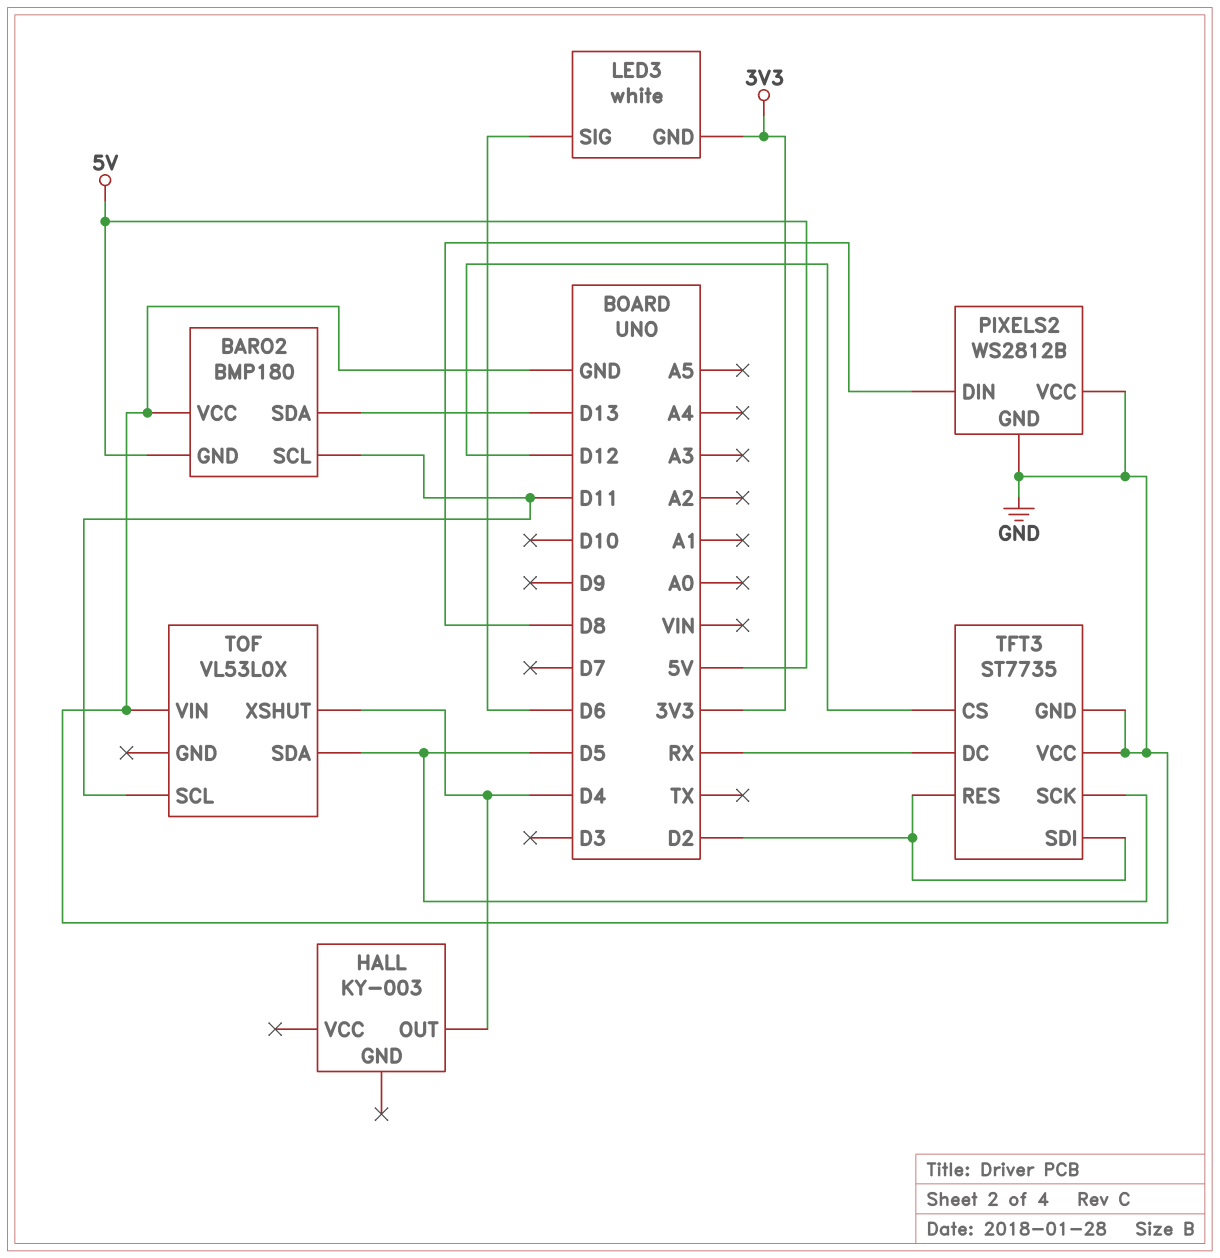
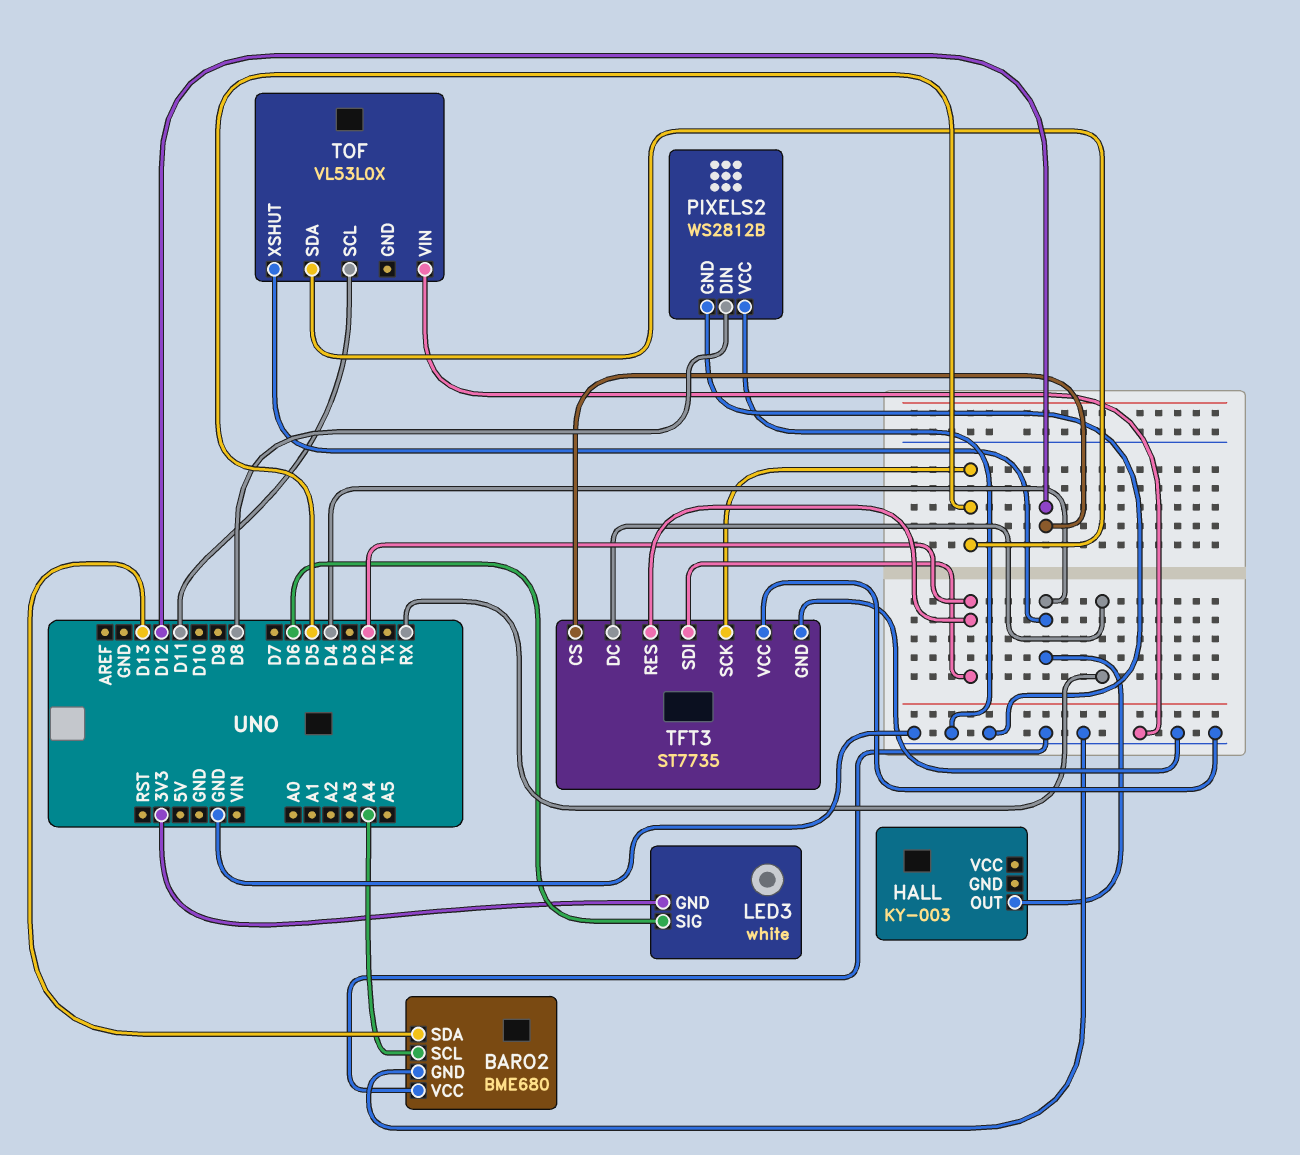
BARO2: BMP180 -> BME680
BARO2 pin GND: 5V -> GND
BARO2 pin SCL: D11 -> A4

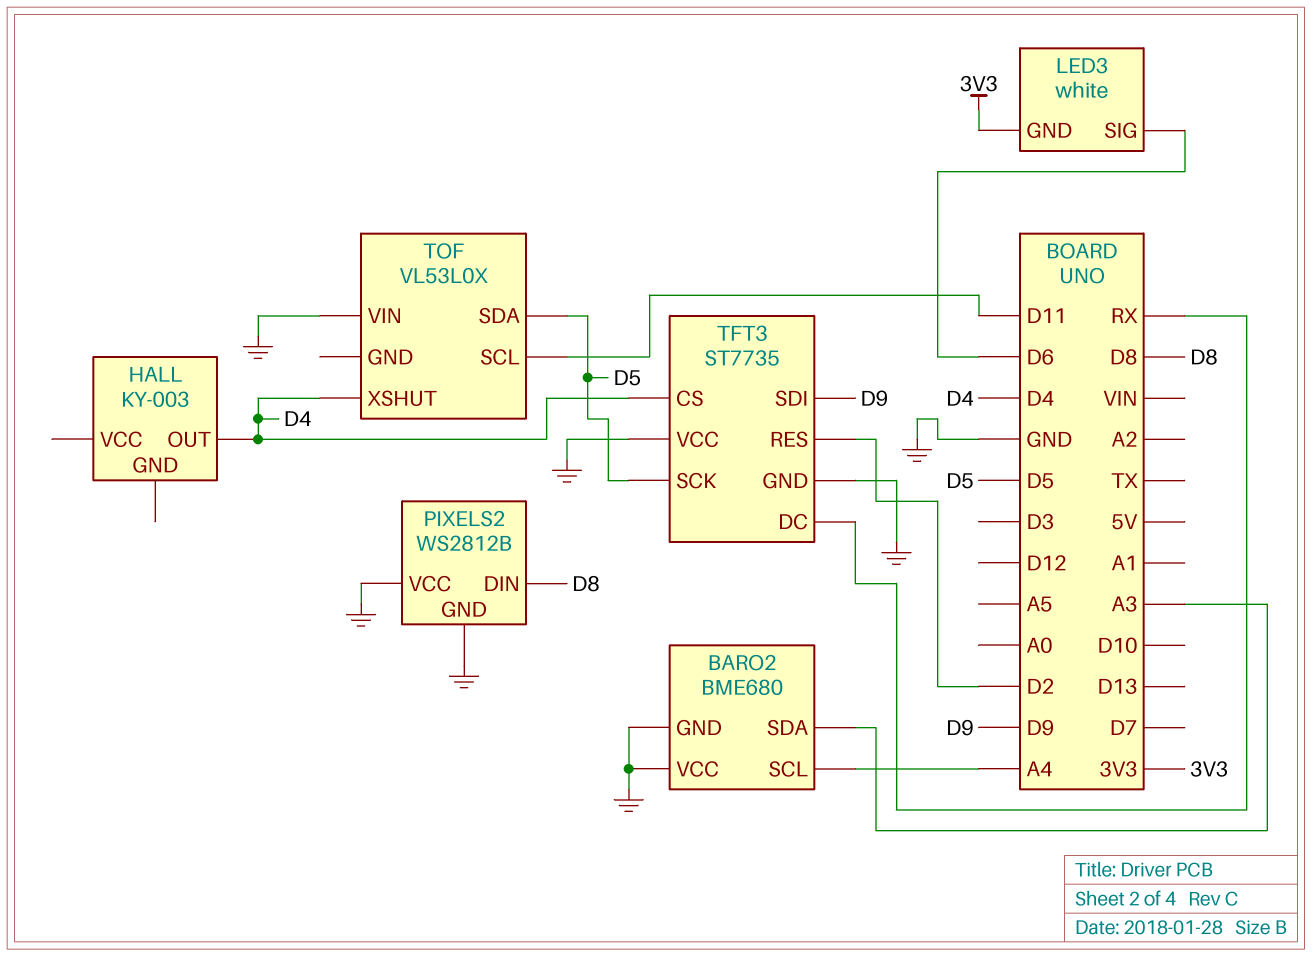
BARO2 pin SDA: D13 -> A3
TFT3 pin CS: D12 -> D4
TFT3 pin SDI: D2 -> D9

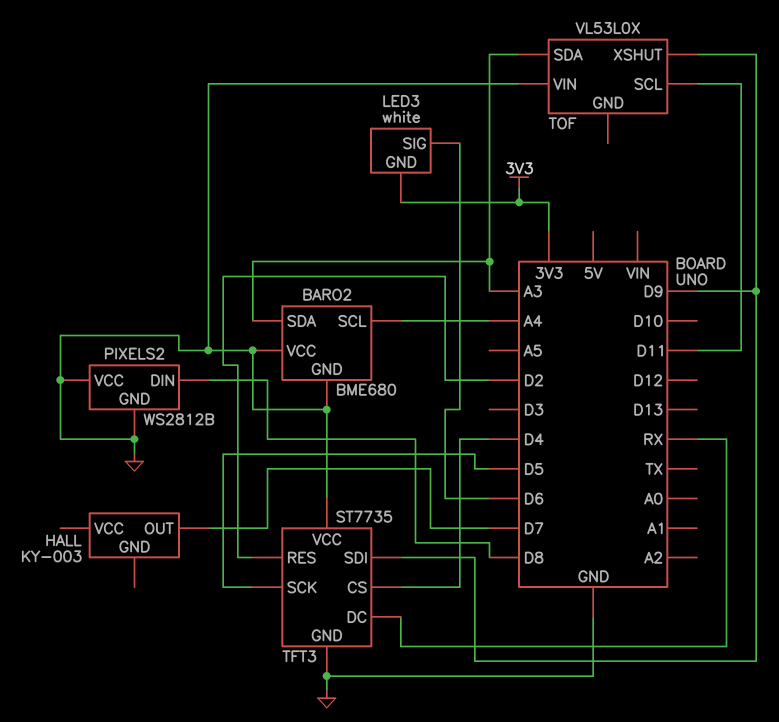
HALL pin OUT: D4 -> D7
TOF pin SDA: D5 -> A3
TOF pin XSHUT: D4 -> D9

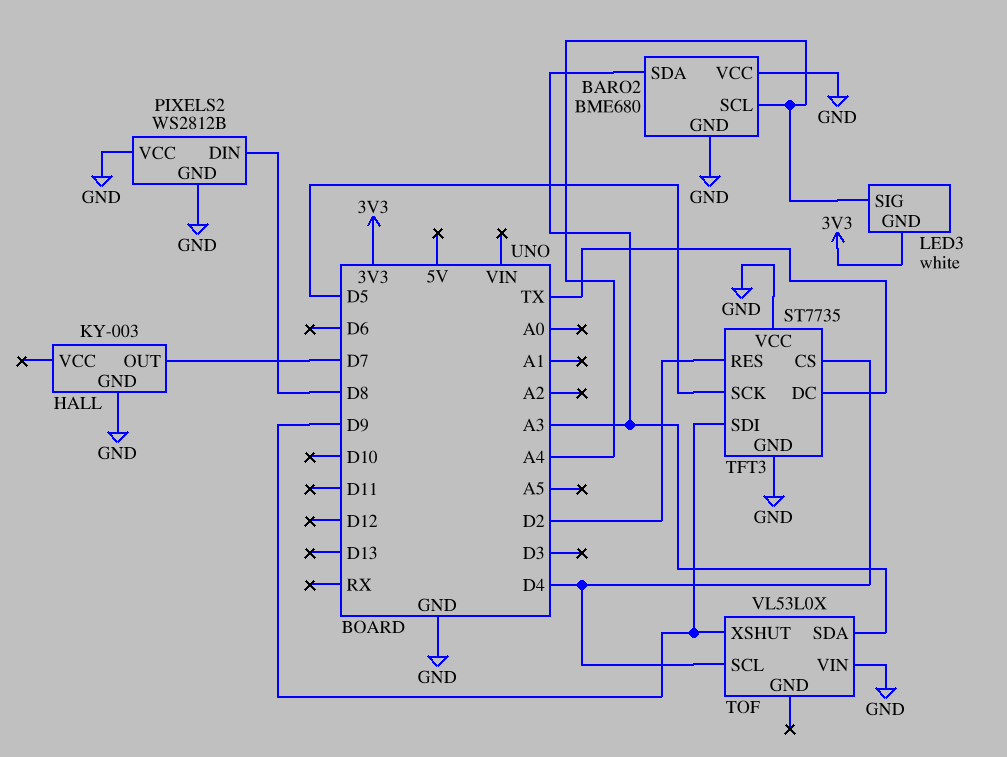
HALL pin GND: none -> GND
LED3 pin SIG: D6 -> A4
TFT3 pin DC: RX -> TX
TOF pin SCL: D11 -> D4

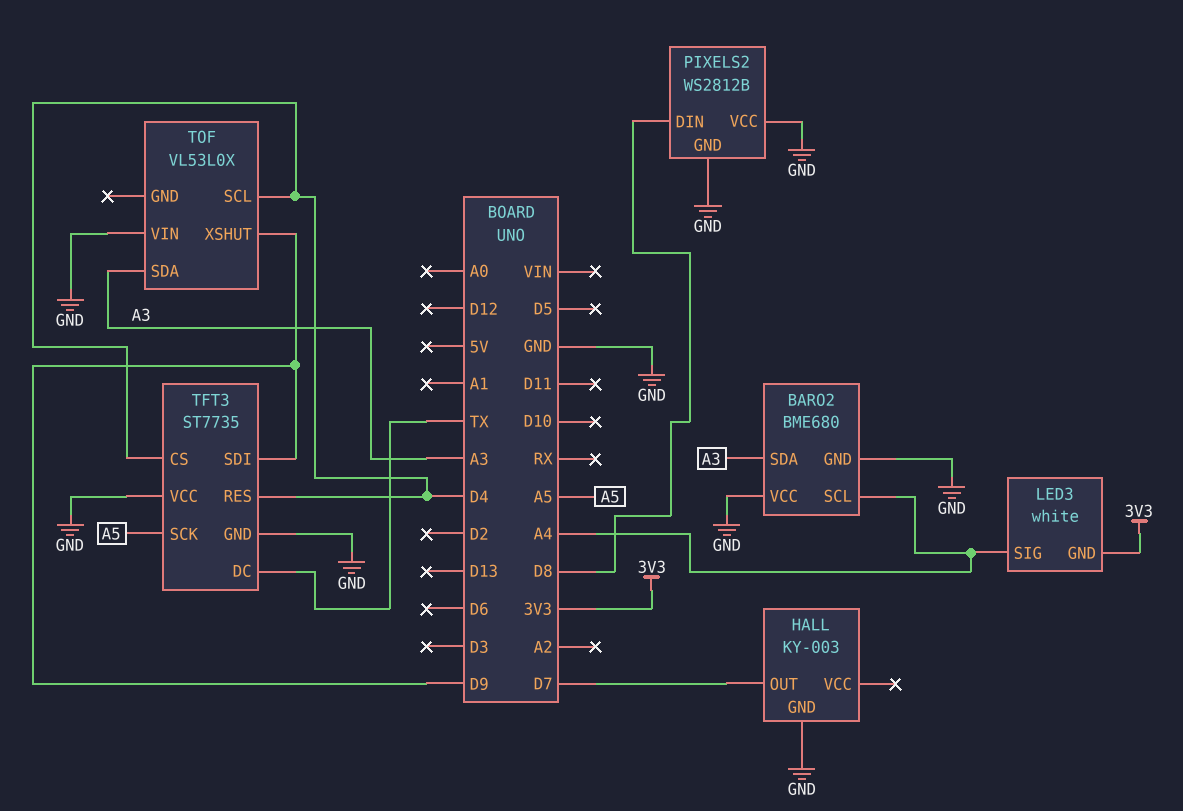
TFT3 pin RES: D2 -> D4
TFT3 pin SCK: D5 -> A5

